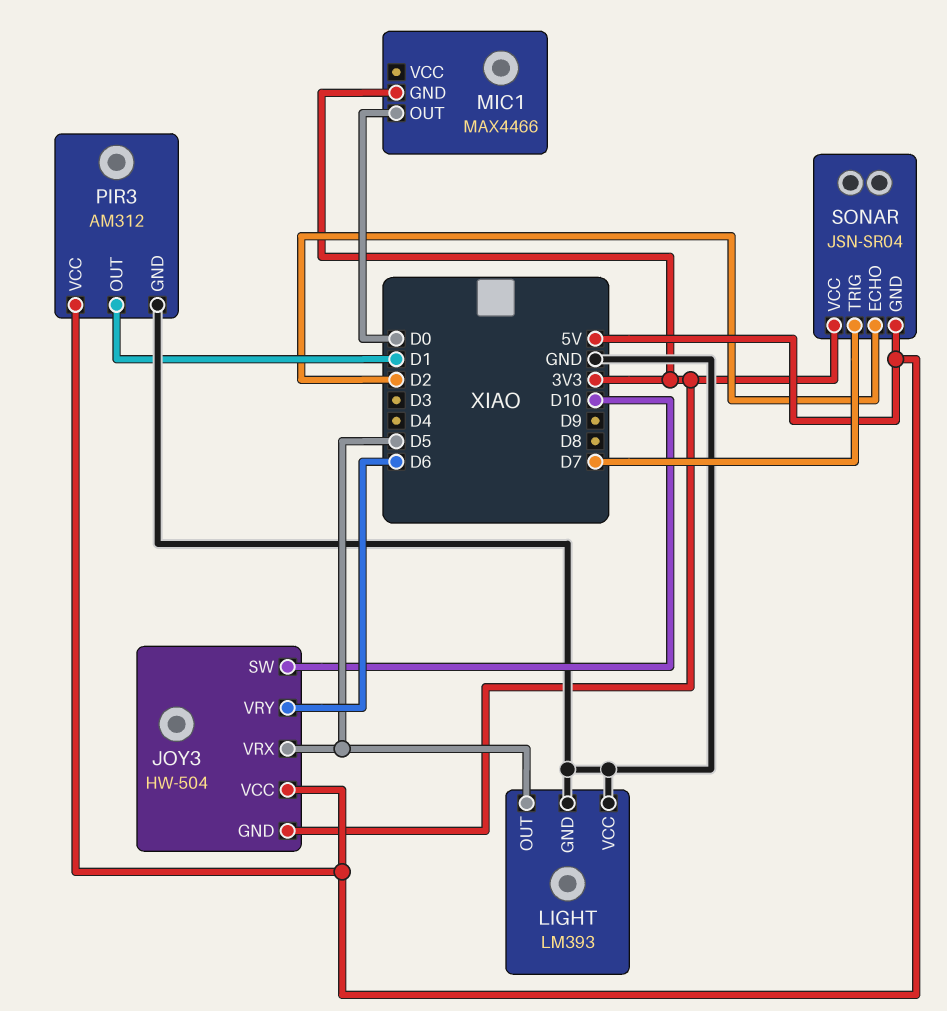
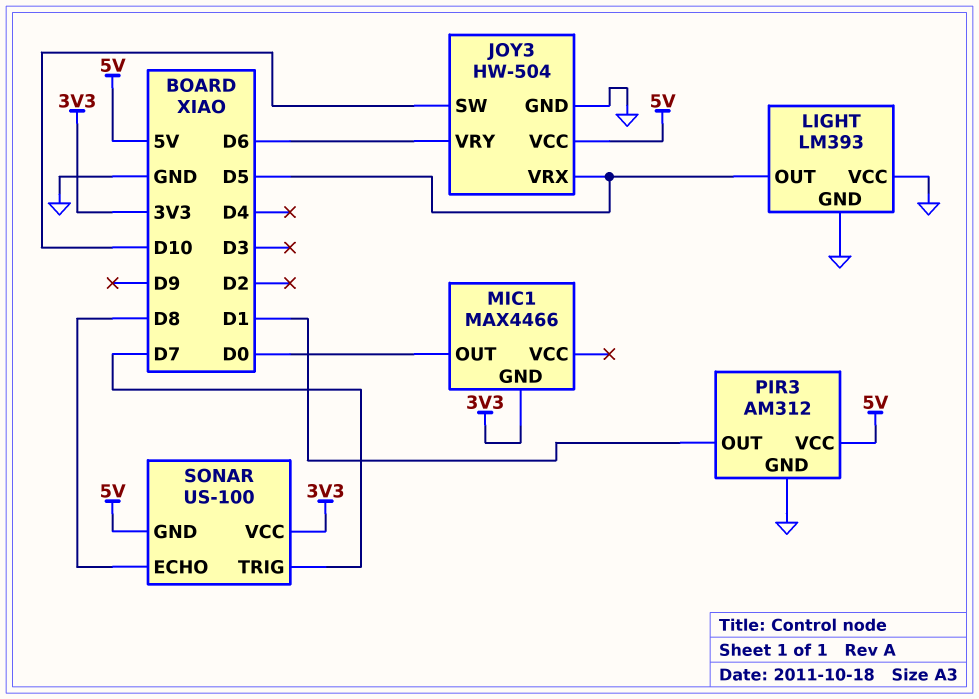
JOY3 pin GND: 3V3 -> GND
SONAR: JSN-SR04 -> US-100
SONAR pin ECHO: D2 -> D8

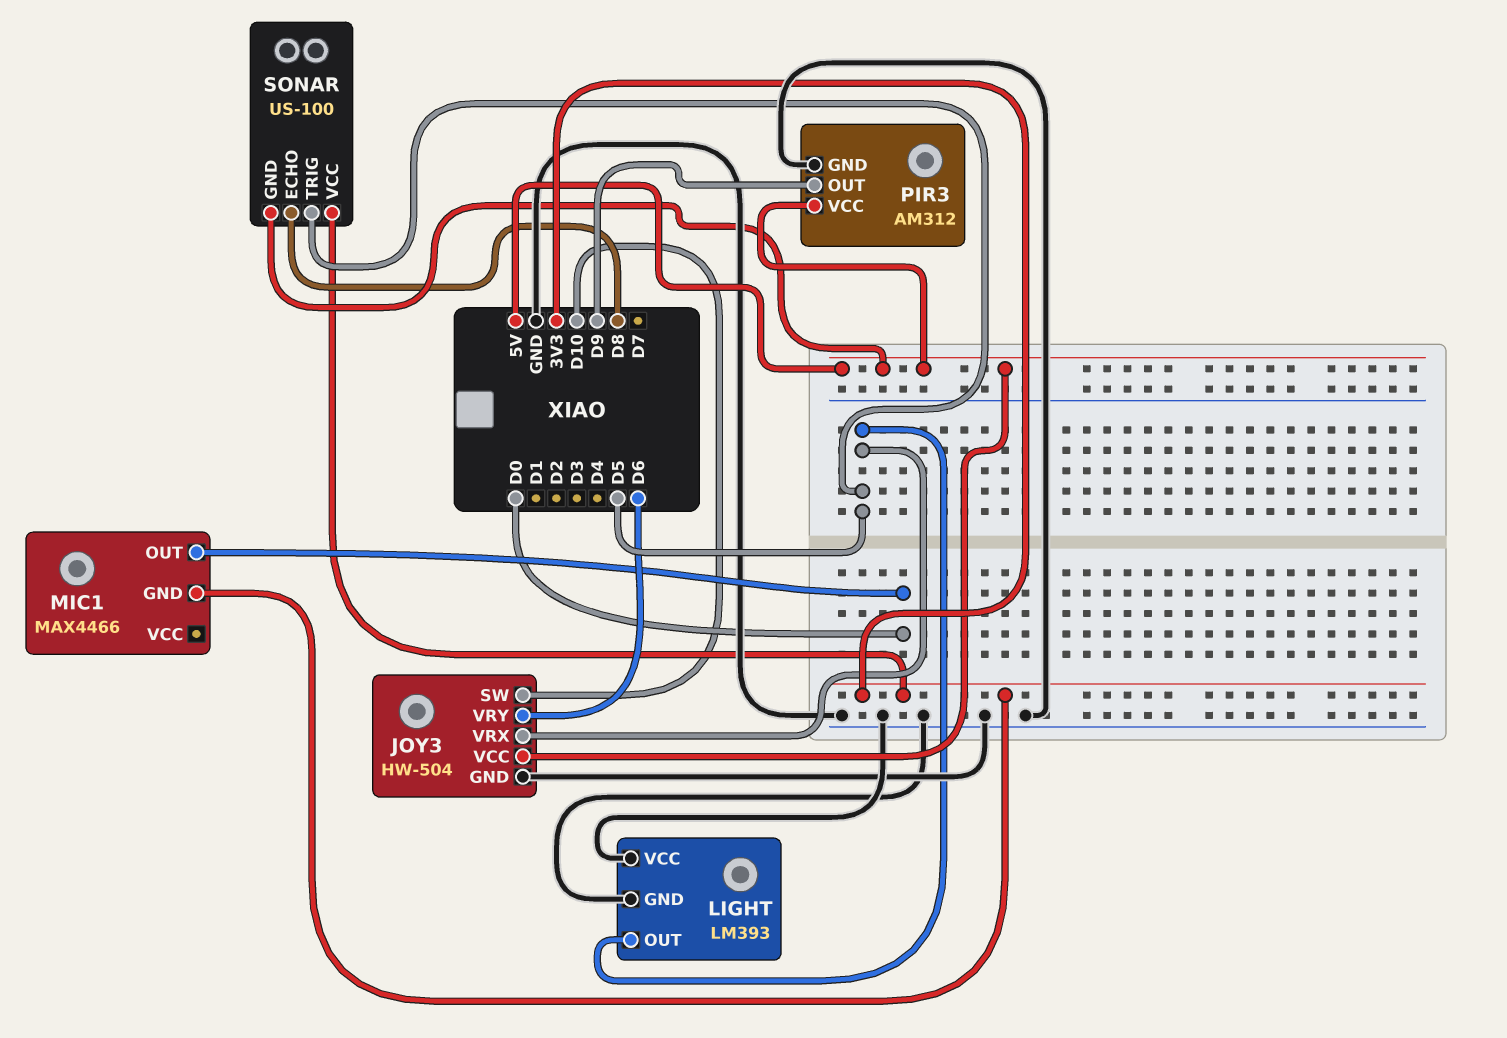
PIR3 pin OUT: D1 -> D9
SONAR pin TRIG: D7 -> D5

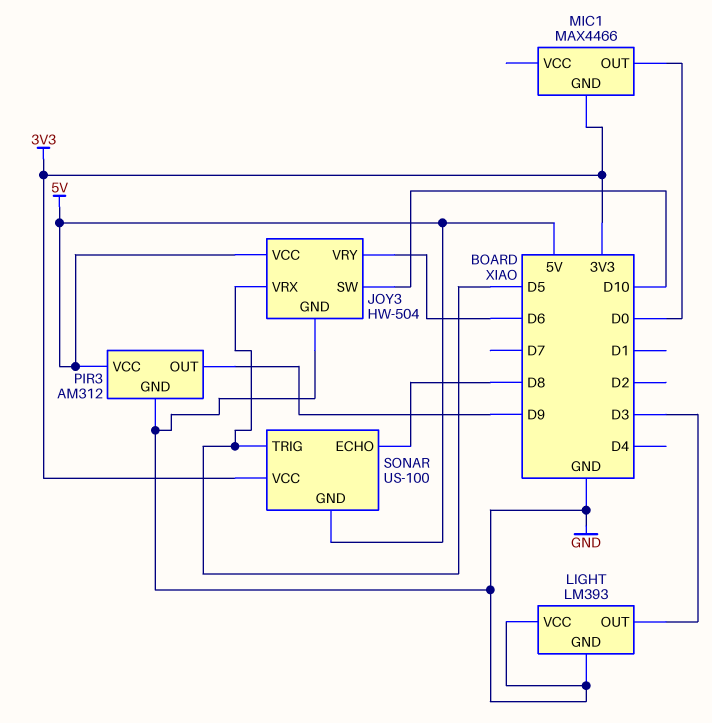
LIGHT pin OUT: D5 -> D3

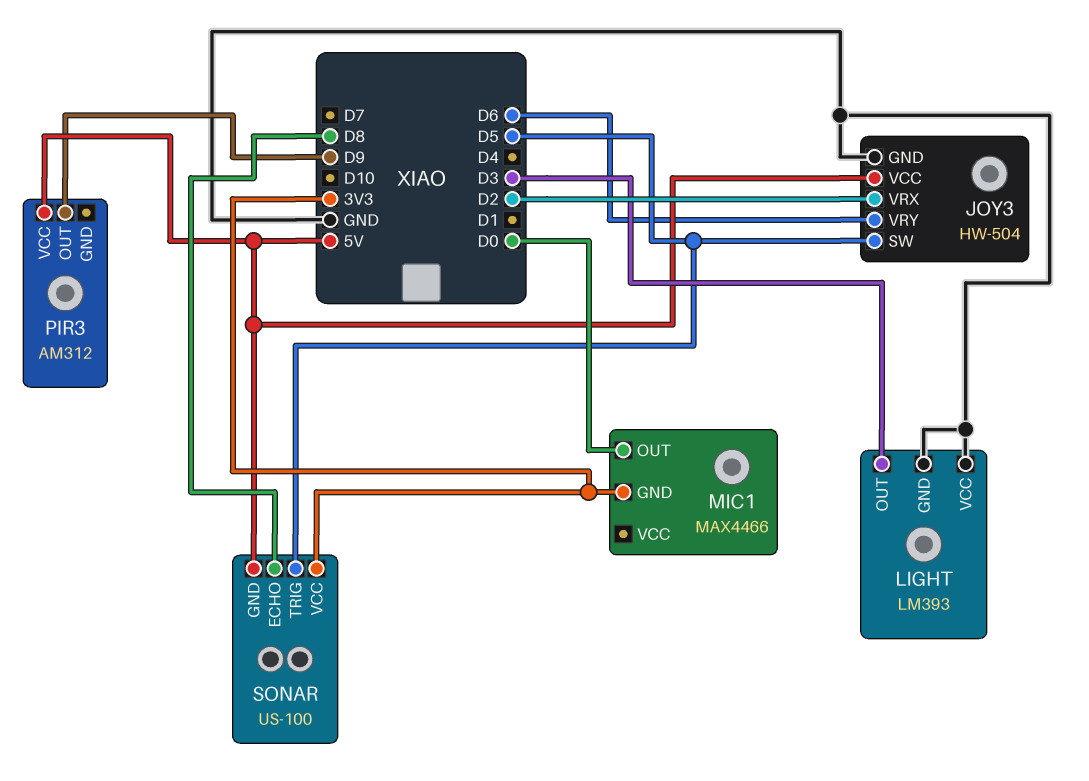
JOY3 pin SW: D10 -> D5
JOY3 pin VRX: D5 -> D2
PIR3 pin GND: GND -> none

